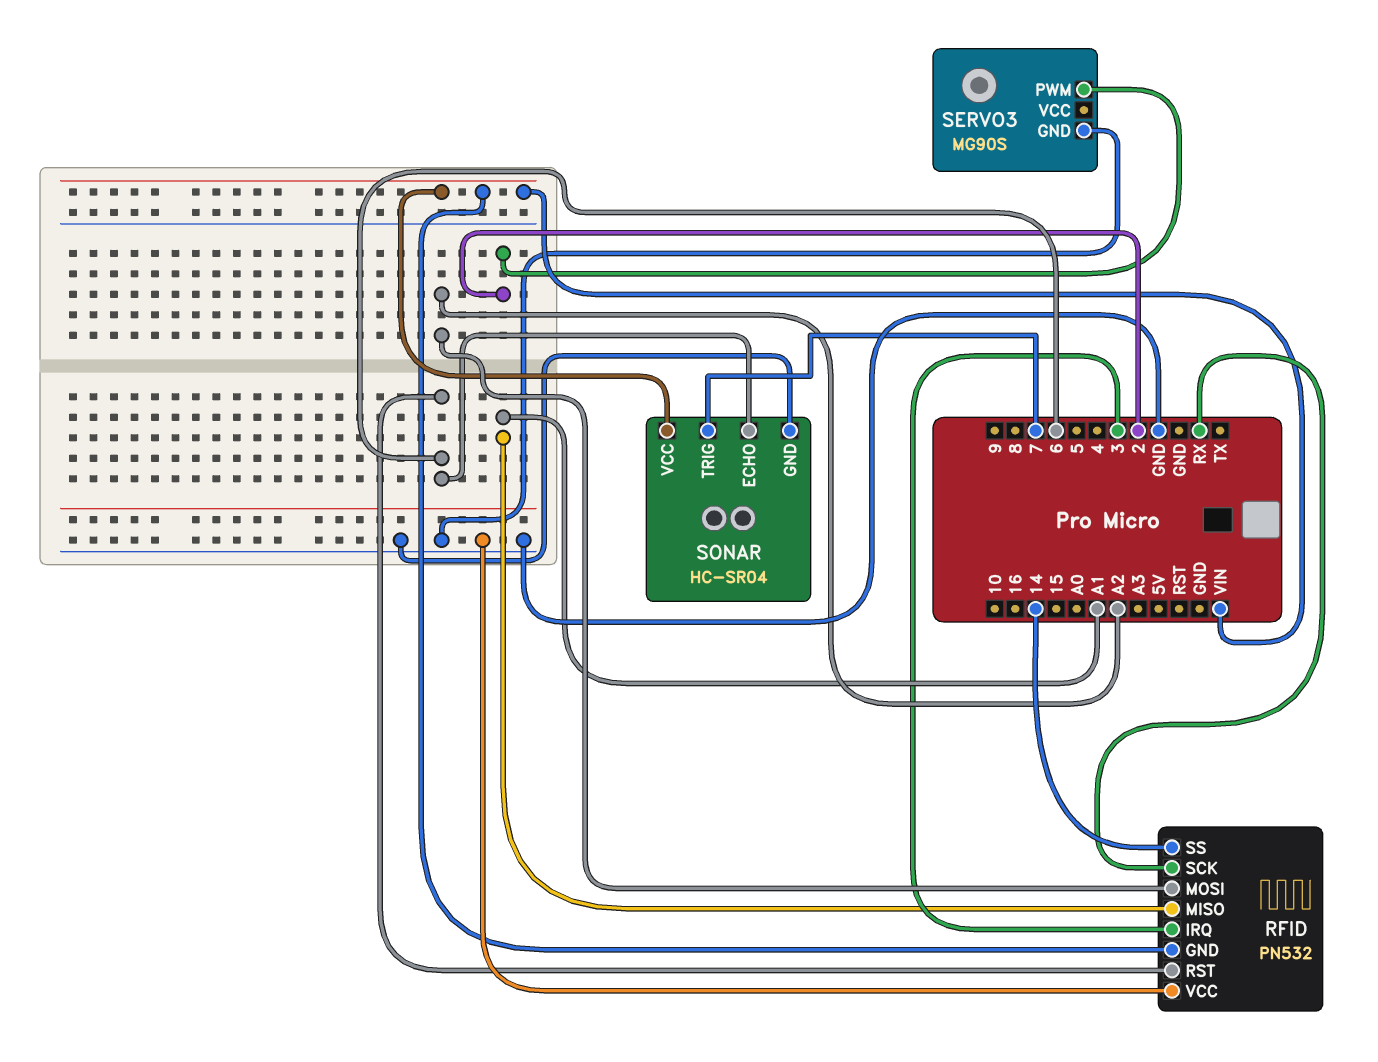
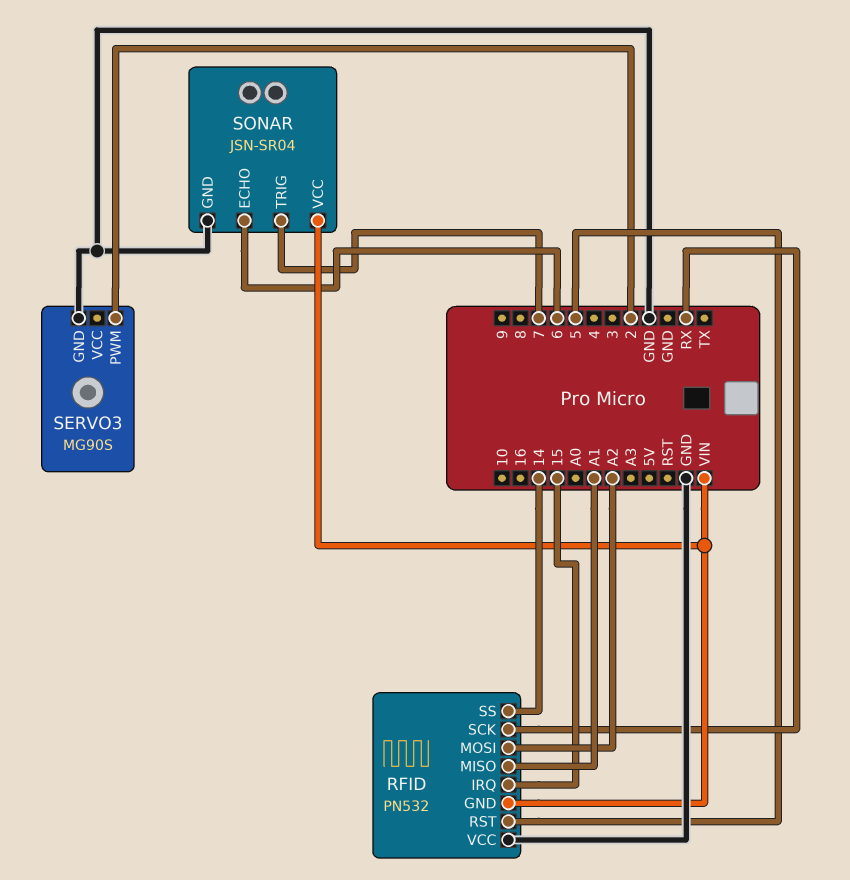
RFID pin IRQ: 3 -> 15
RFID pin RST: 6 -> 5
SONAR: HC-SR04 -> JSN-SR04

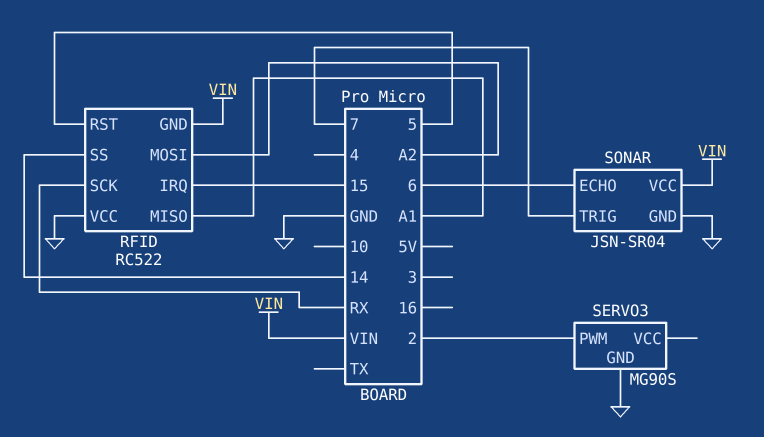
RFID: PN532 -> RC522

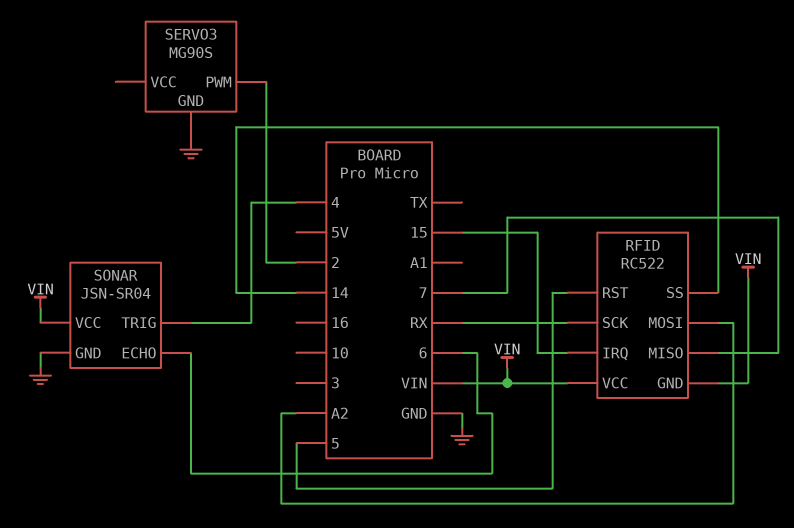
RFID pin MISO: A1 -> 7
RFID pin VCC: GND -> VIN
SONAR pin TRIG: 7 -> 4

